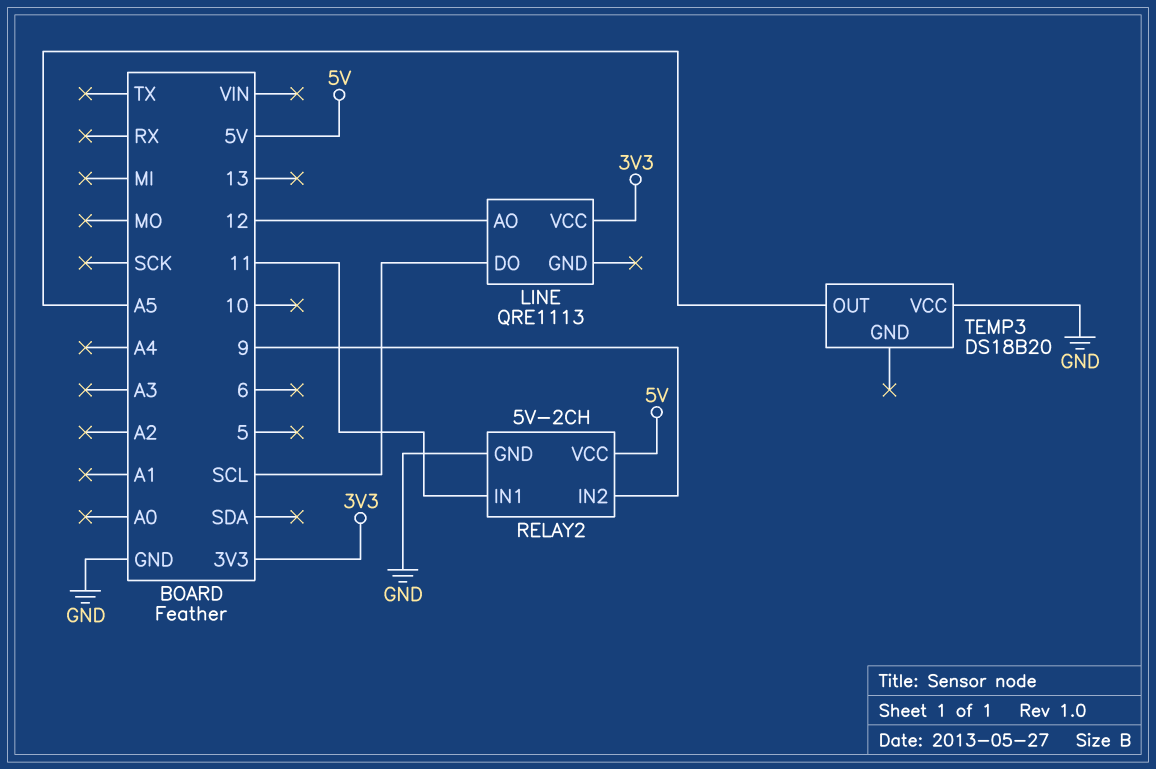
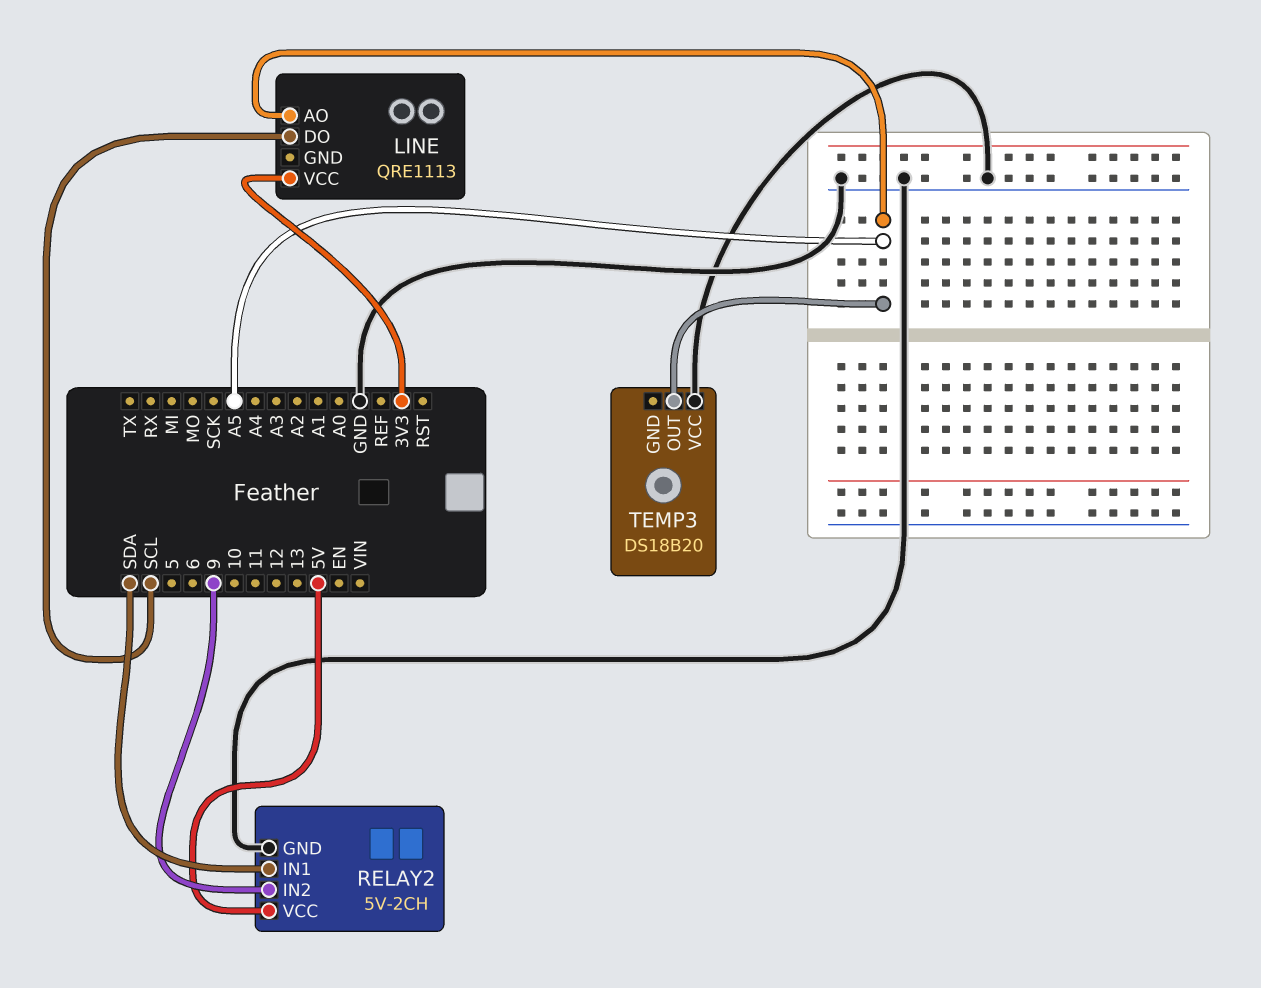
LINE pin AO: 12 -> A5
RELAY2 pin IN1: 11 -> SDA

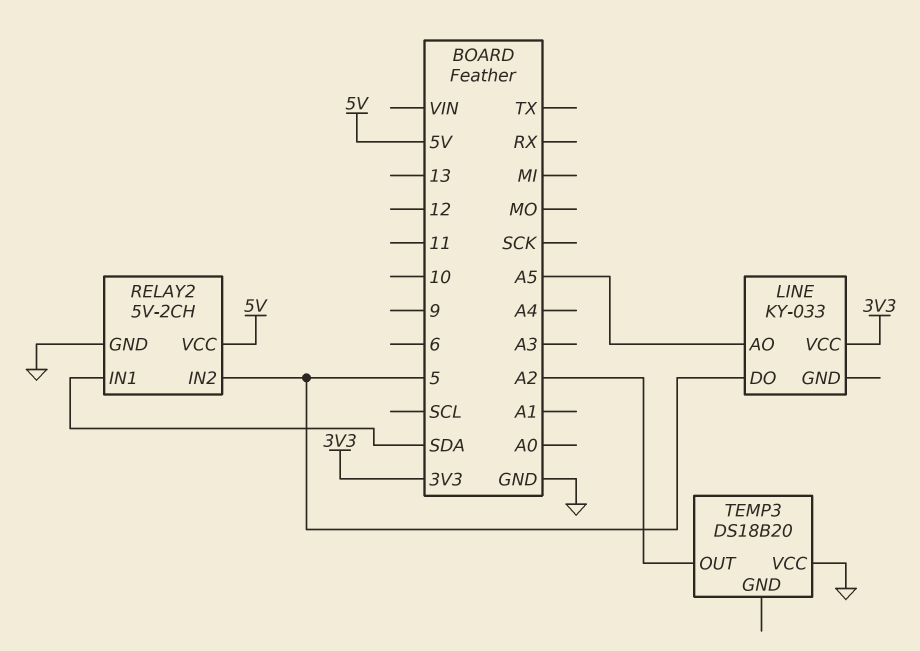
LINE: QRE1113 -> KY-033
LINE pin DO: SCL -> 5
RELAY2 pin IN2: 9 -> 5
TEMP3 pin OUT: A5 -> A2

